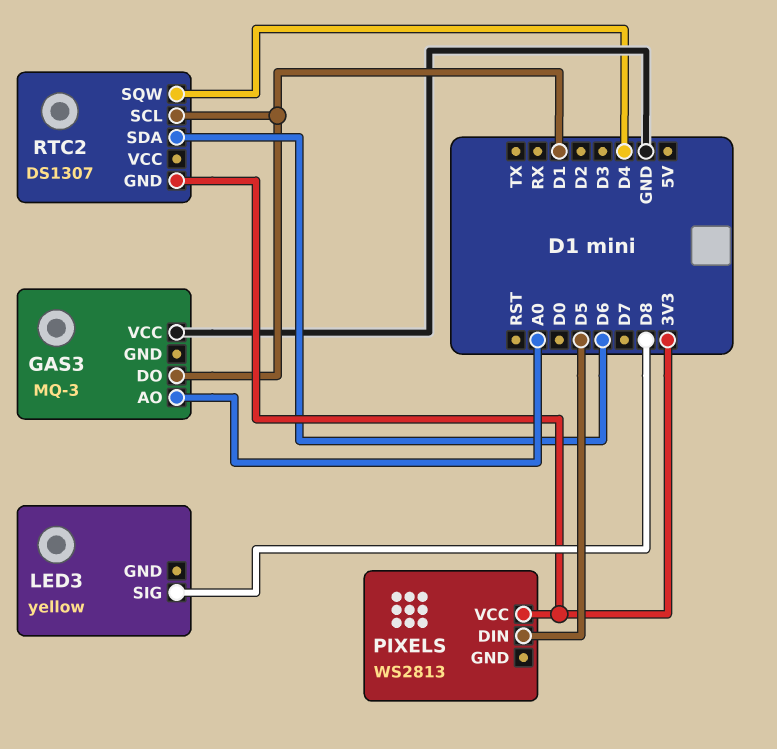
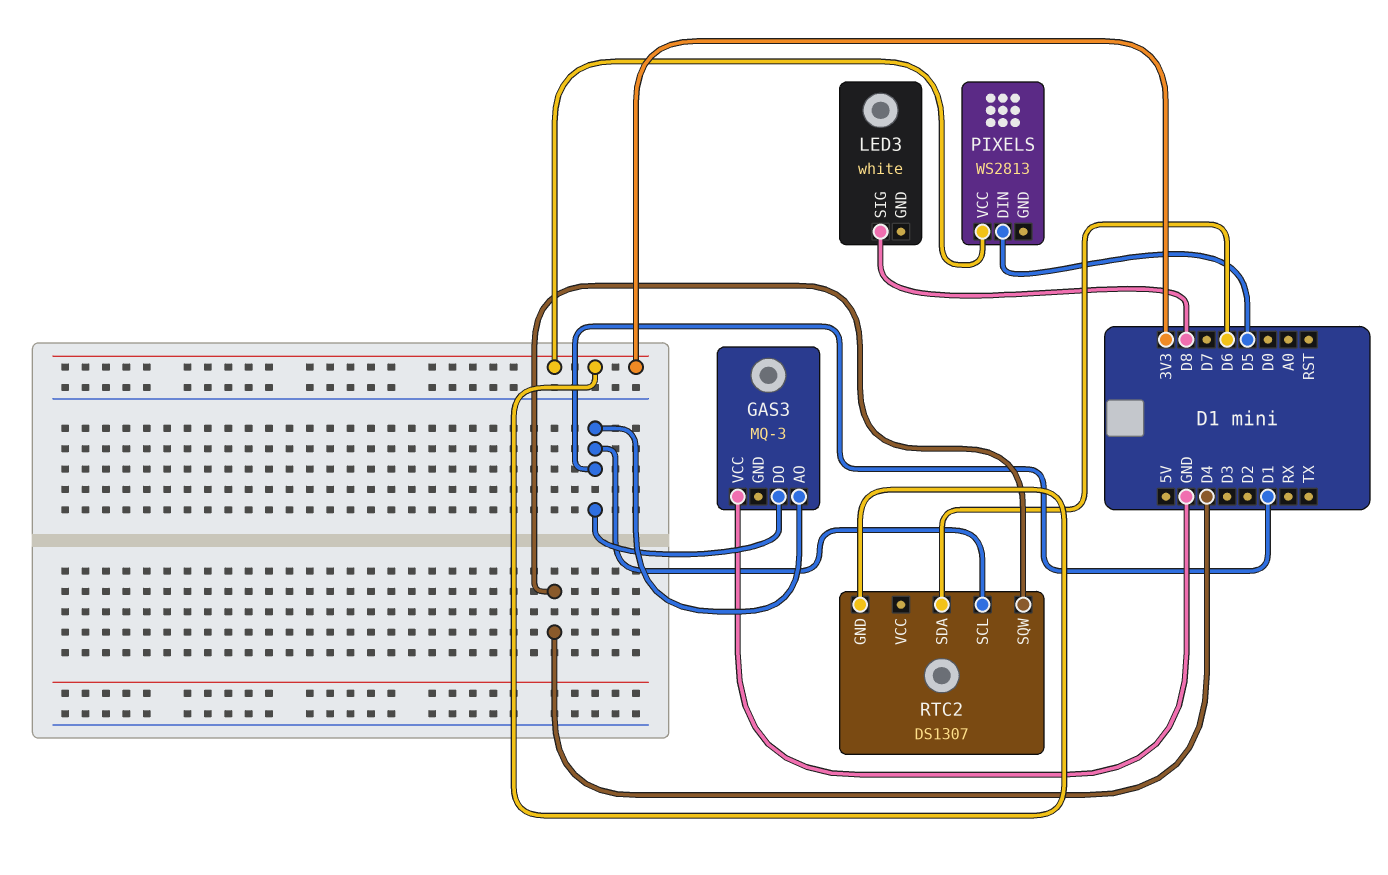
GAS3 pin AO: A0 -> D1
LED3: yellow -> white

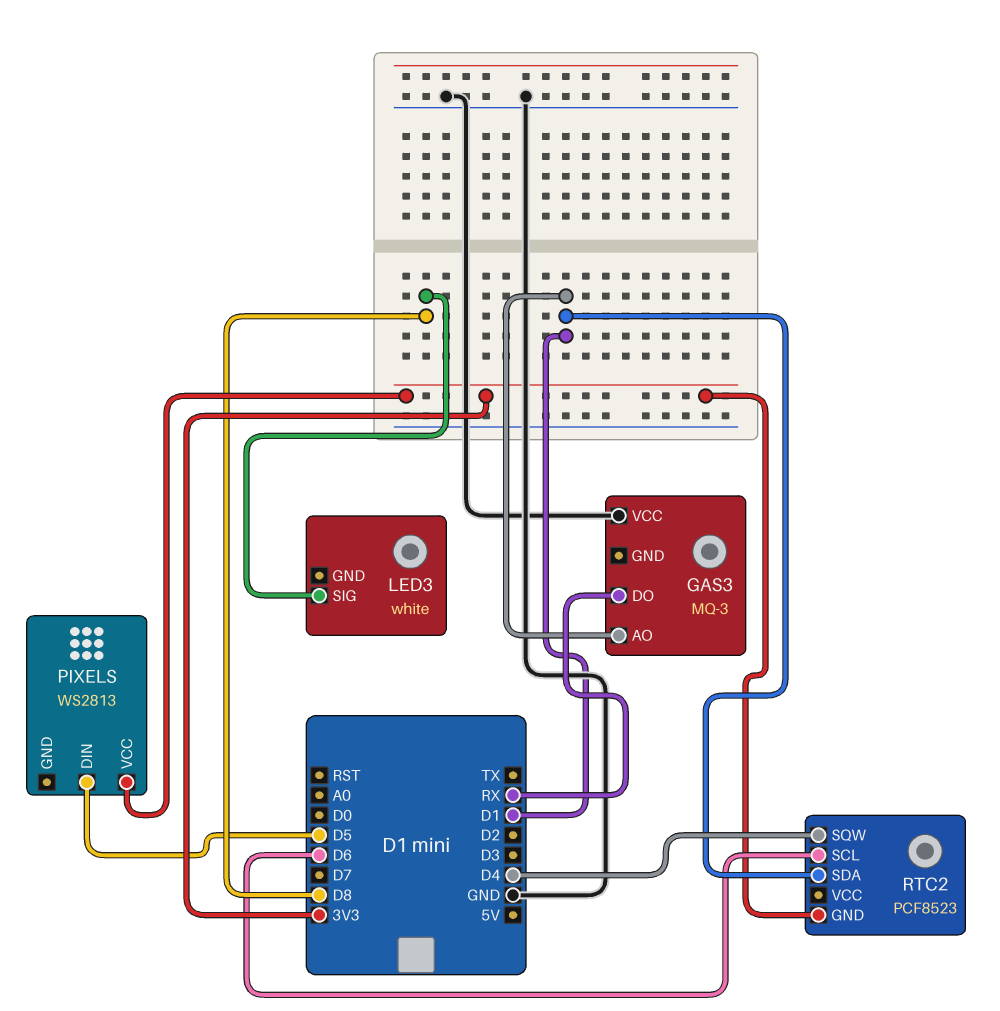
GAS3 pin DO: D1 -> RX
RTC2: DS1307 -> PCF8523
RTC2 pin SCL: D1 -> D6
RTC2 pin SDA: D6 -> D1

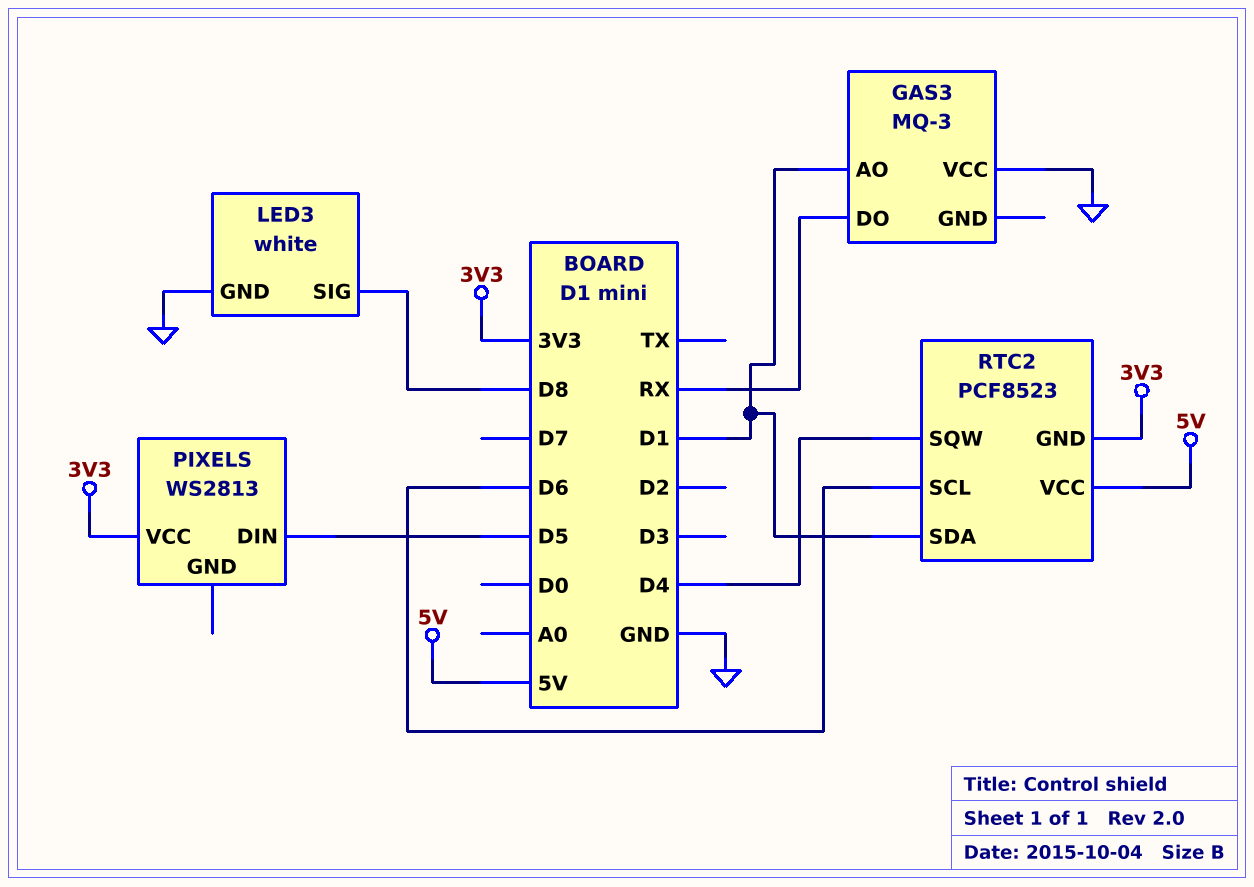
LED3 pin GND: none -> GND
RTC2 pin VCC: none -> 5V

